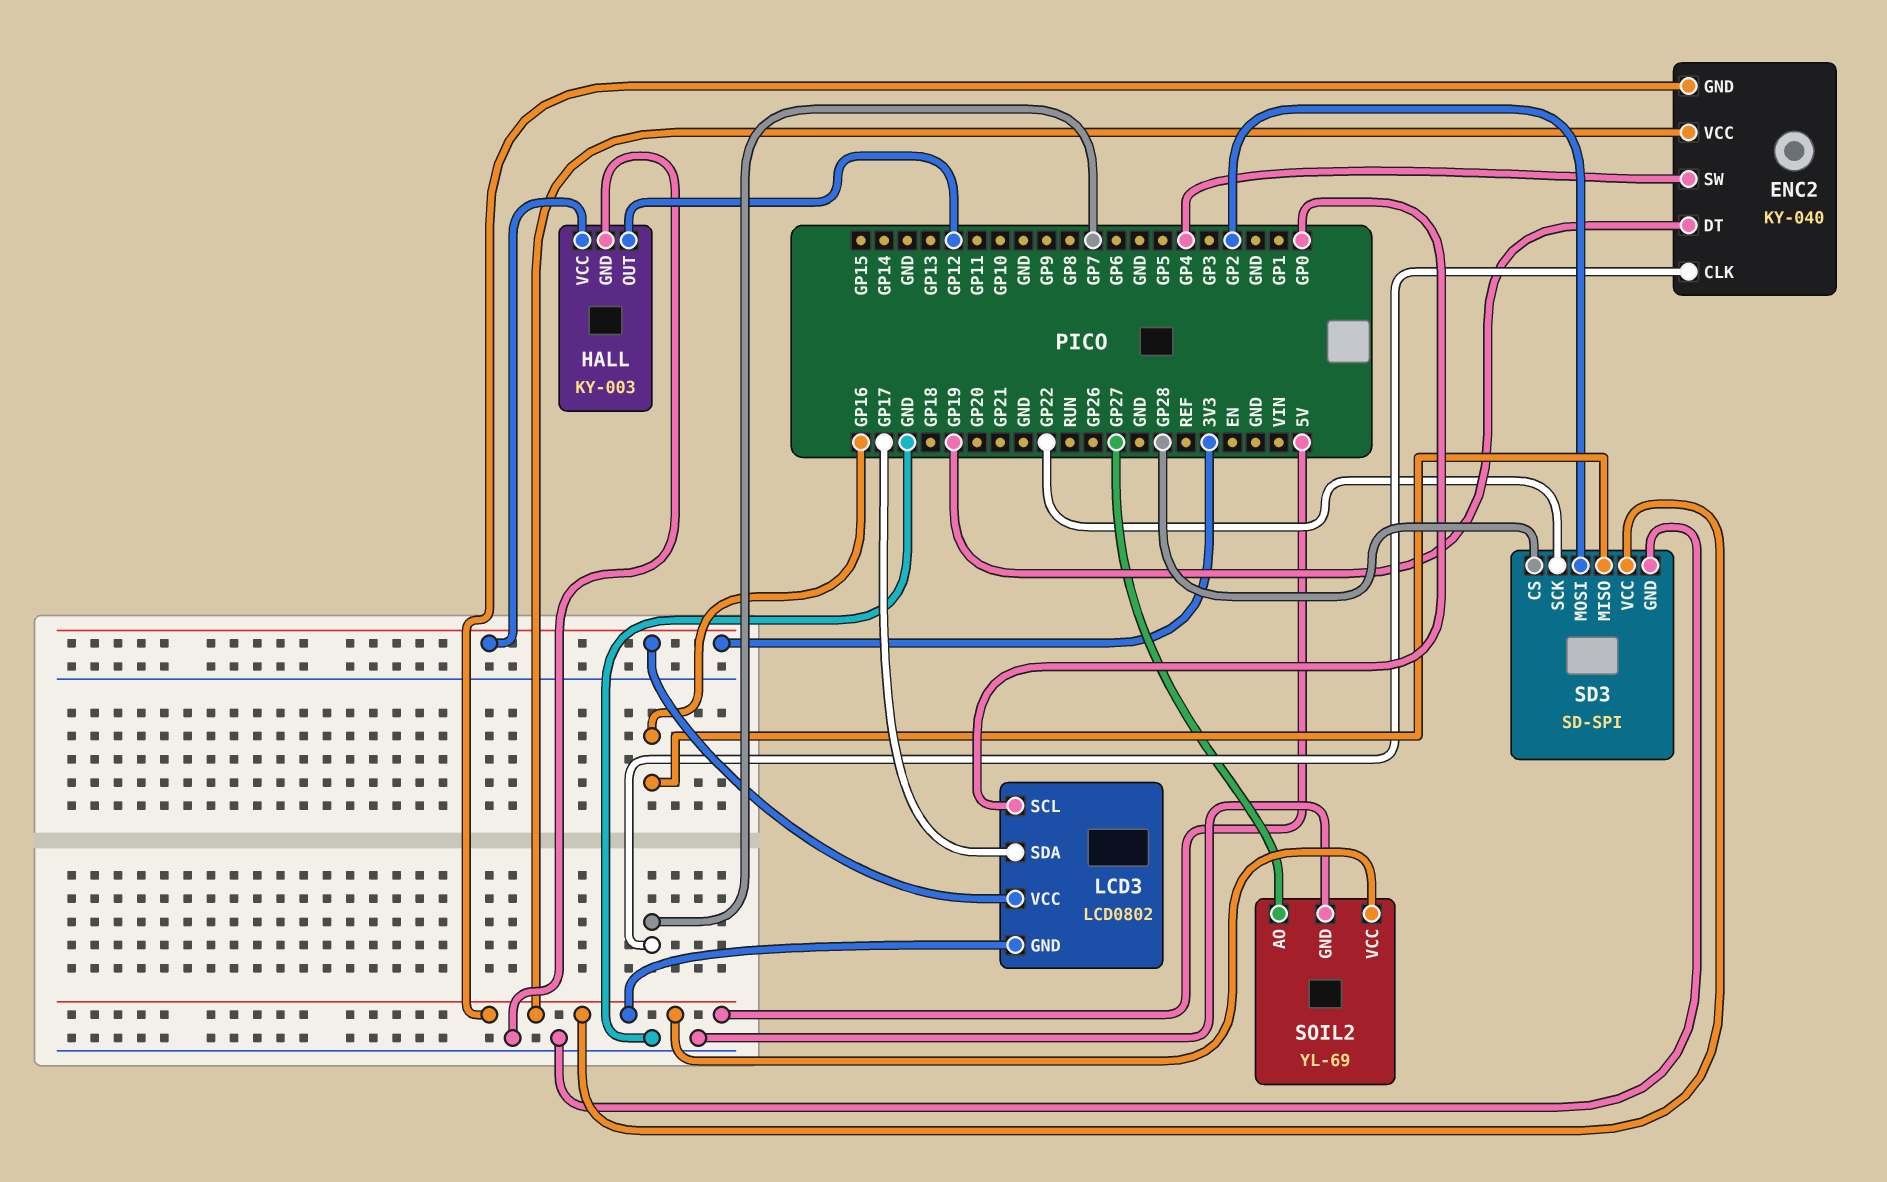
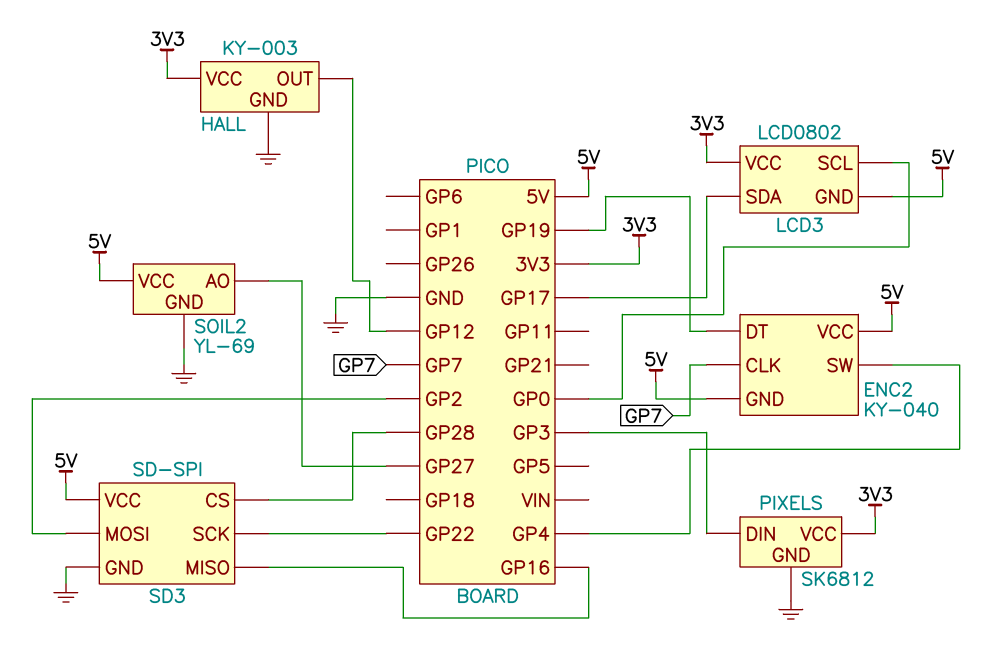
PIXELS: none -> SK6812
PIXELS pin DIN: none -> GP3
PIXELS pin GND: none -> GND
PIXELS pin VCC: none -> 3V3

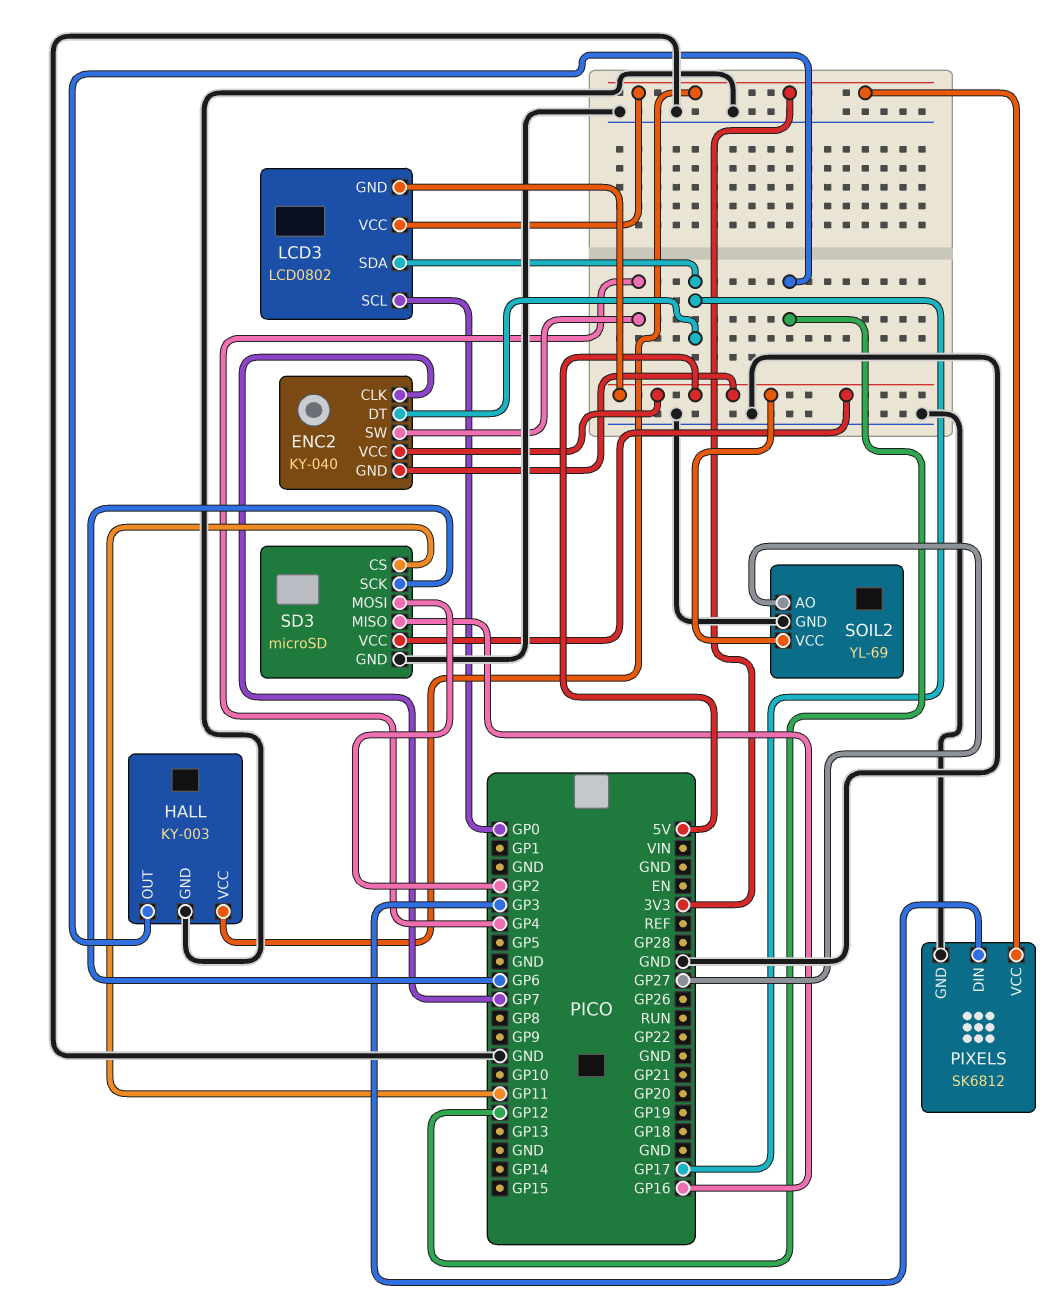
ENC2 pin DT: GP19 -> GP17
SD3: SD-SPI -> microSD
SD3 pin CS: GP28 -> GP11
SD3 pin SCK: GP22 -> GP6

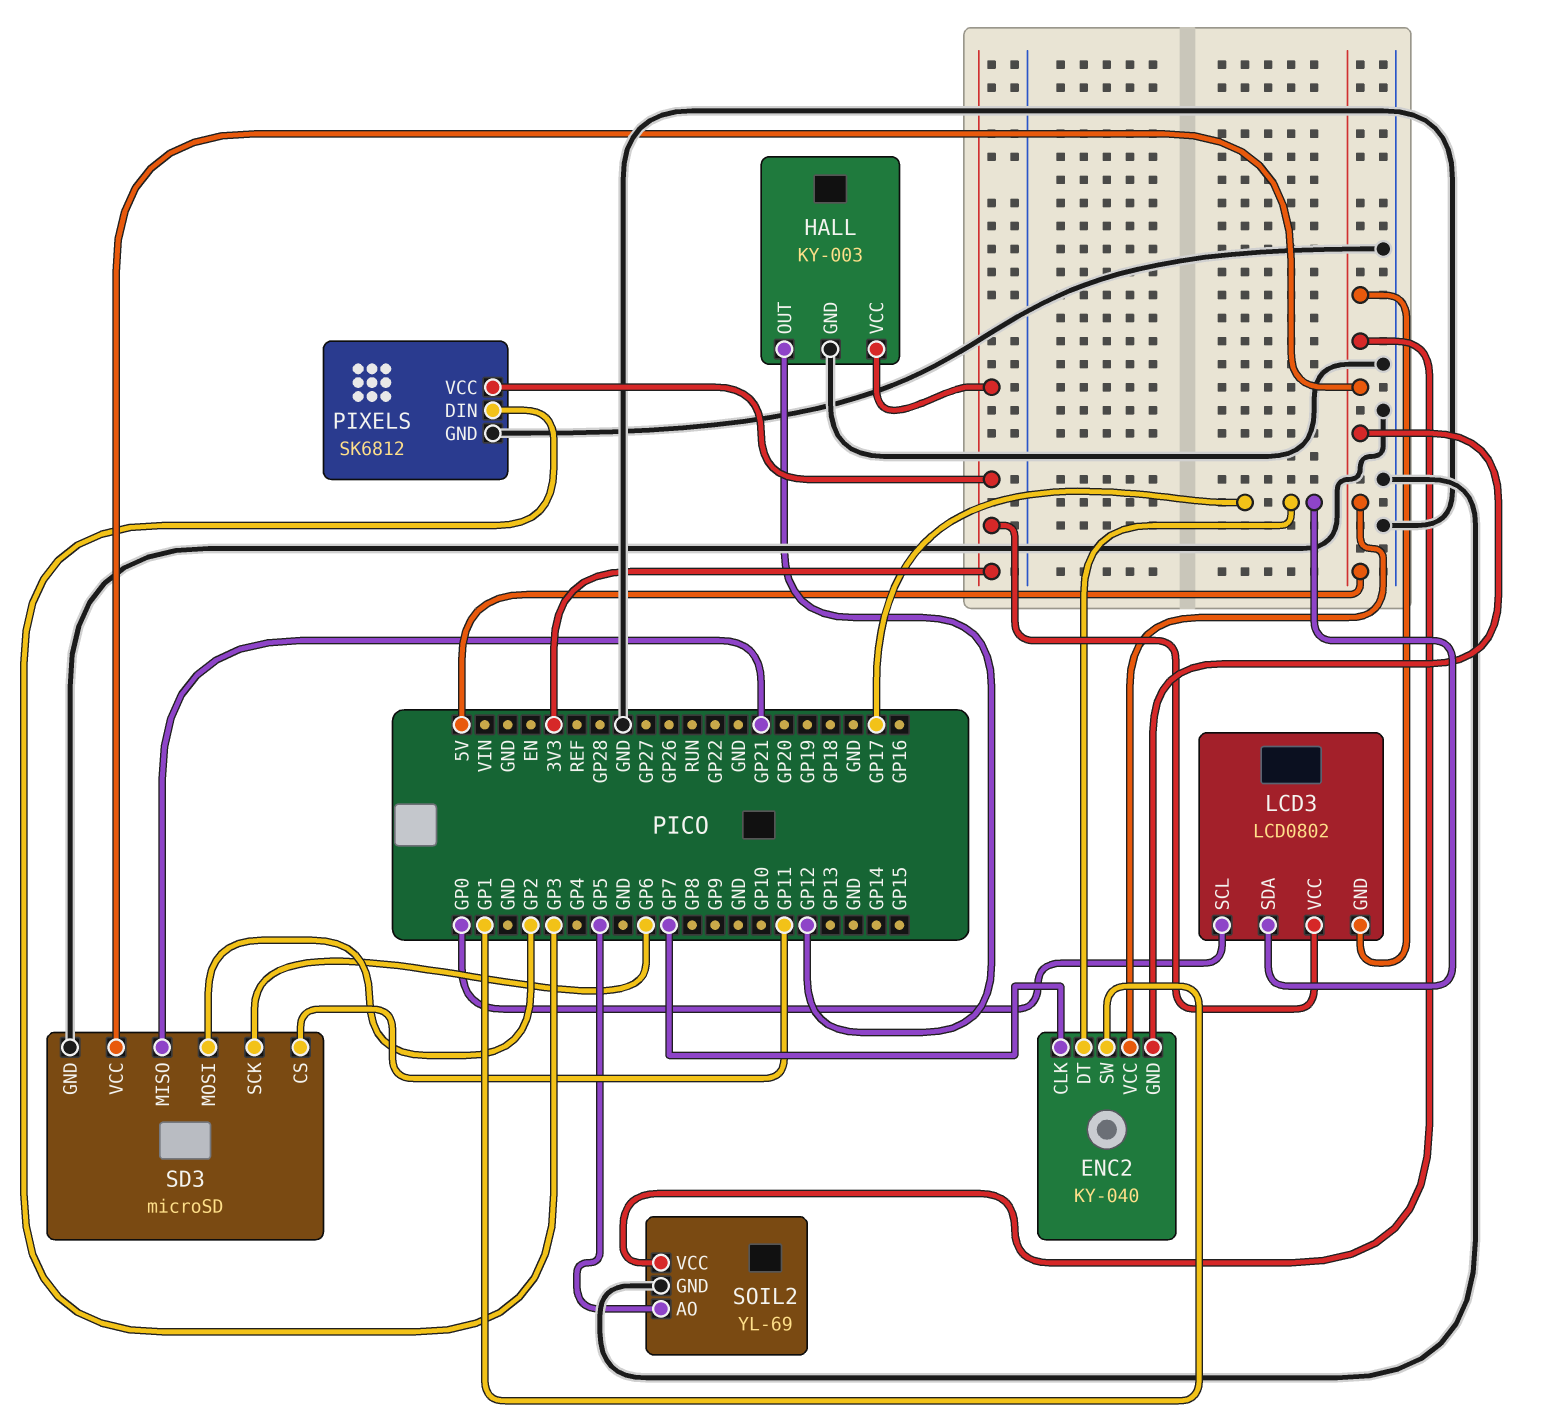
ENC2 pin SW: GP4 -> GP1
SD3 pin MISO: GP16 -> GP21
SOIL2 pin AO: GP27 -> GP5

